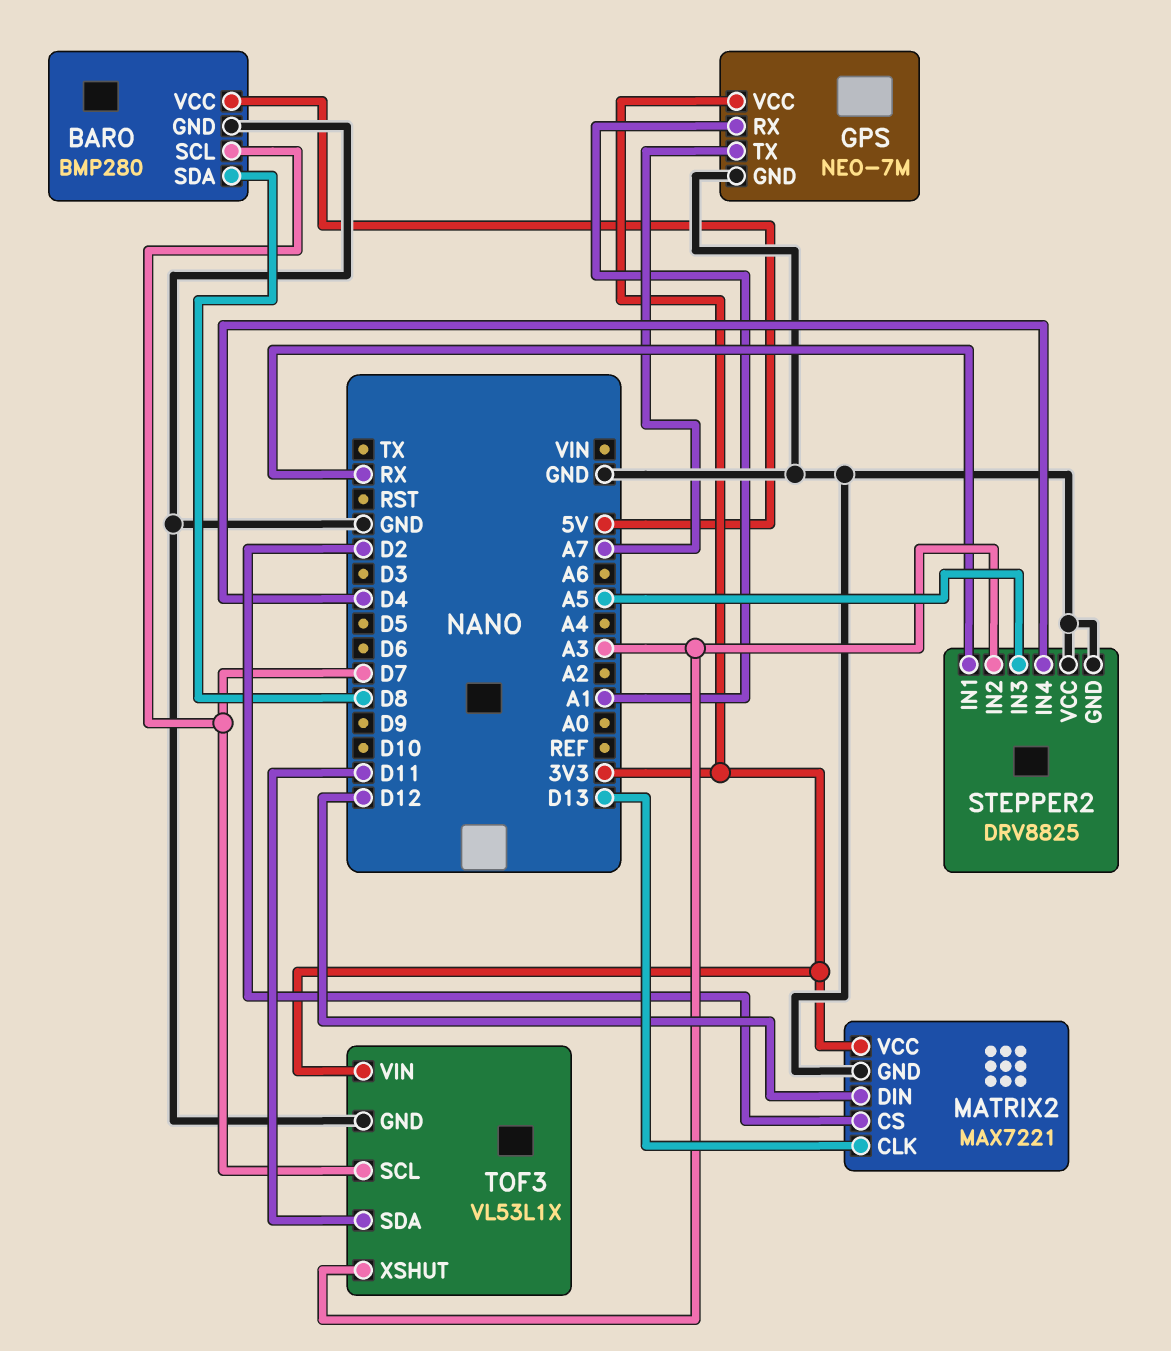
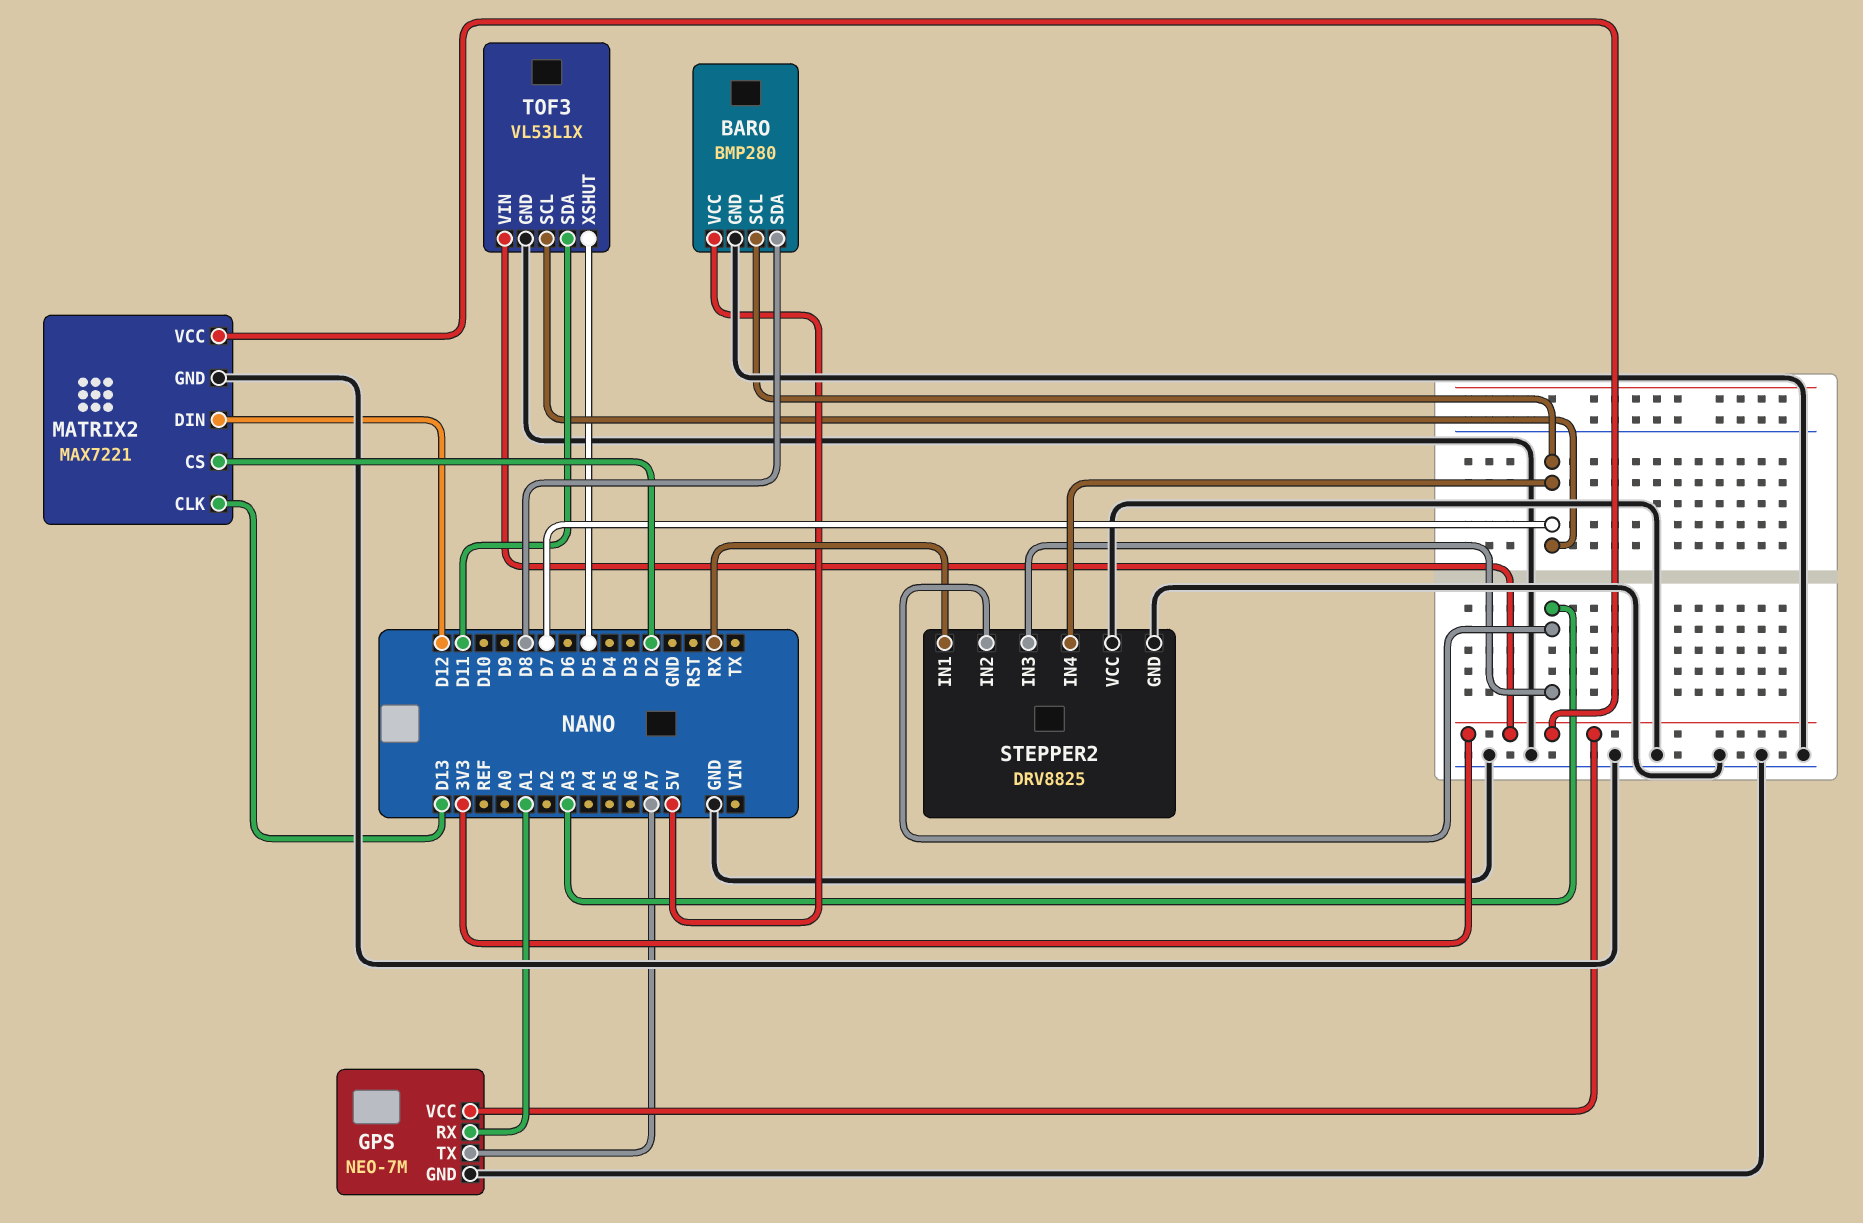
STEPPER2 pin IN3: A5 -> A3
STEPPER2 pin IN4: D4 -> D7
TOF3 pin XSHUT: A3 -> D5

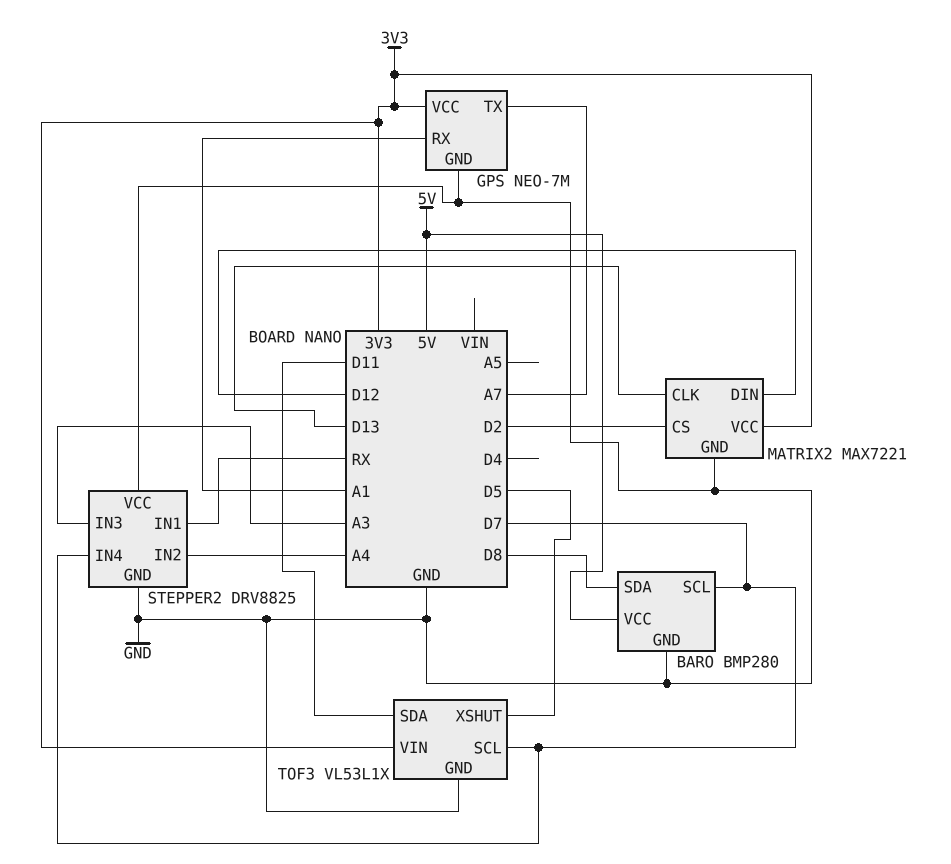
STEPPER2 pin IN2: A3 -> A4

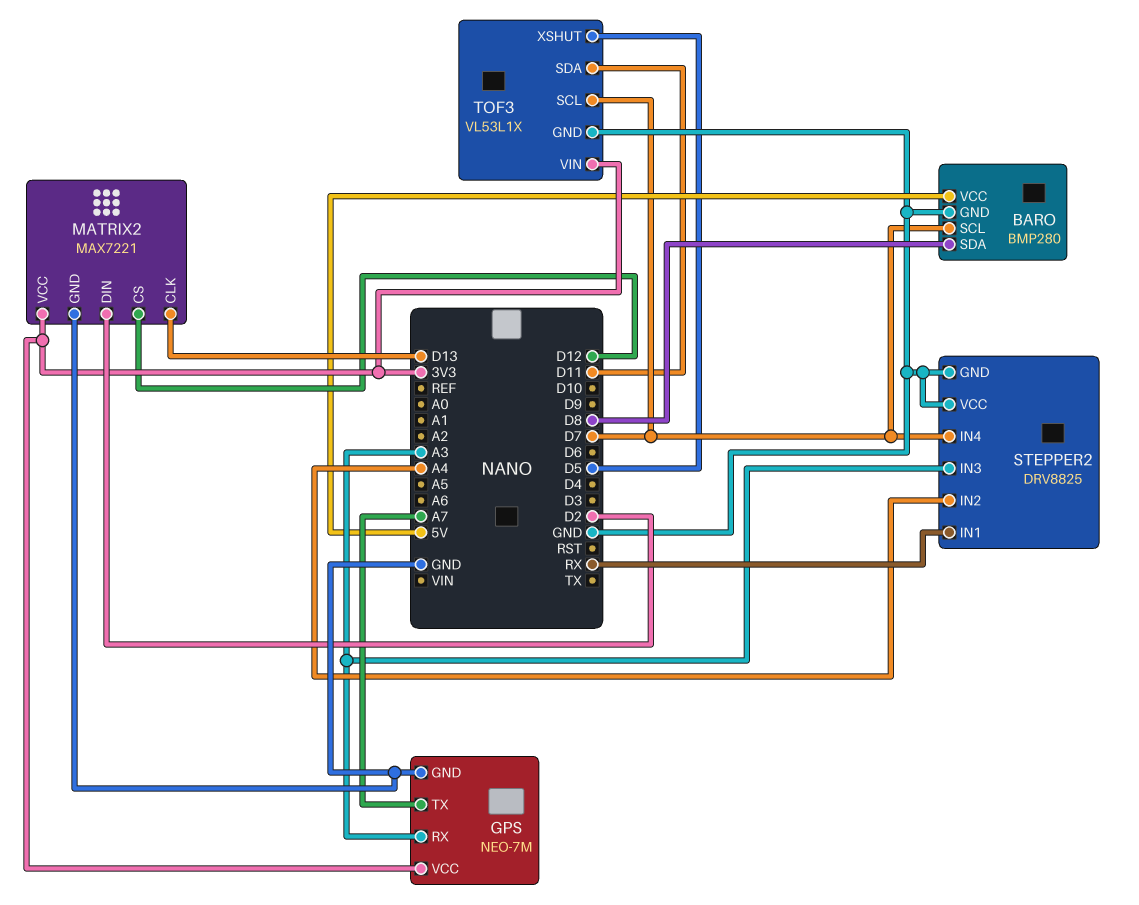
GPS pin RX: A1 -> A3
MATRIX2 pin CS: D2 -> D12
MATRIX2 pin DIN: D12 -> D2

